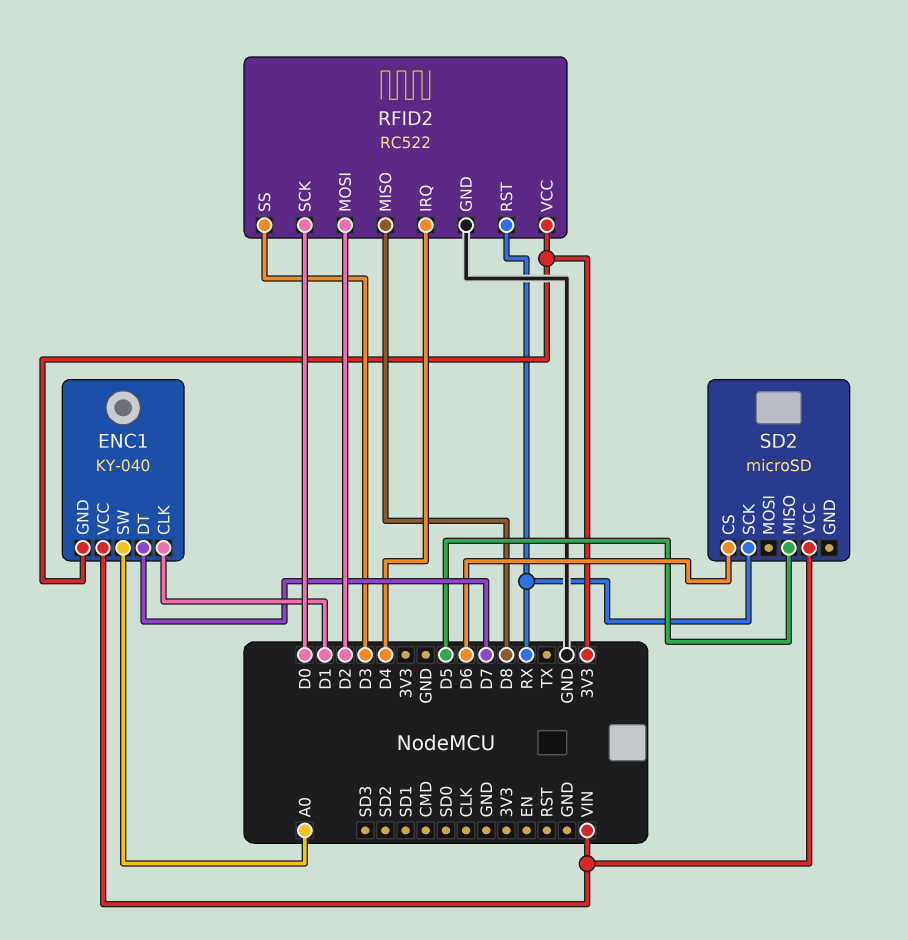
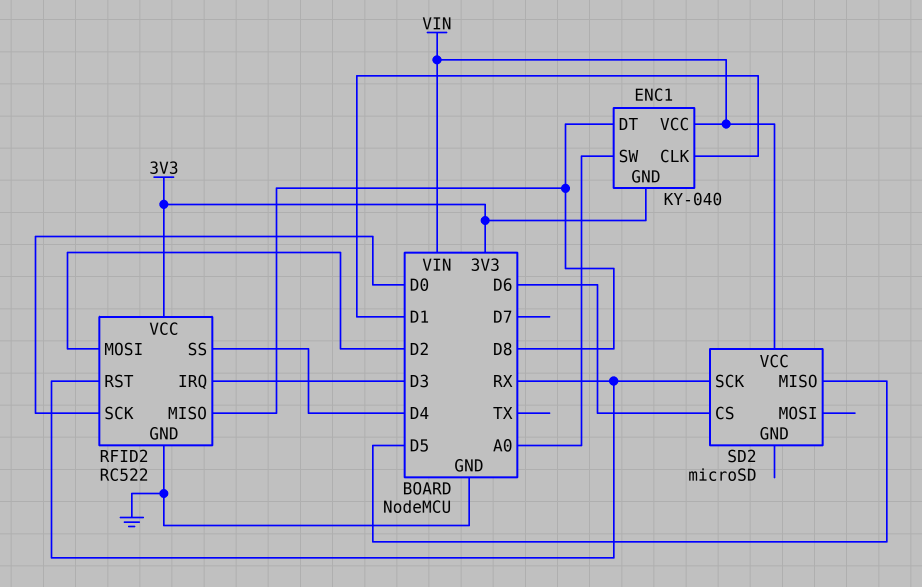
ENC1 pin DT: D7 -> D8
RFID2 pin IRQ: D4 -> D3
RFID2 pin SS: D3 -> D4

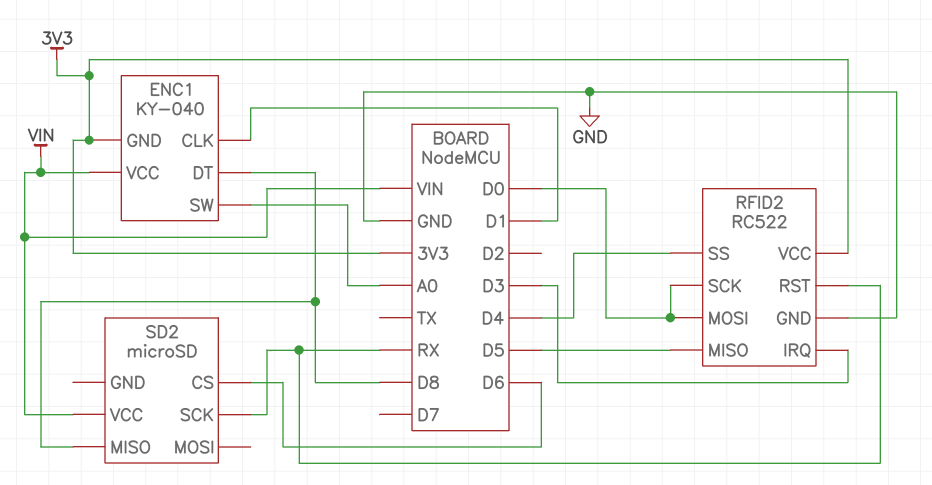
RFID2 pin MISO: D8 -> D5
RFID2 pin MOSI: D2 -> D0
SD2 pin MISO: D5 -> D8

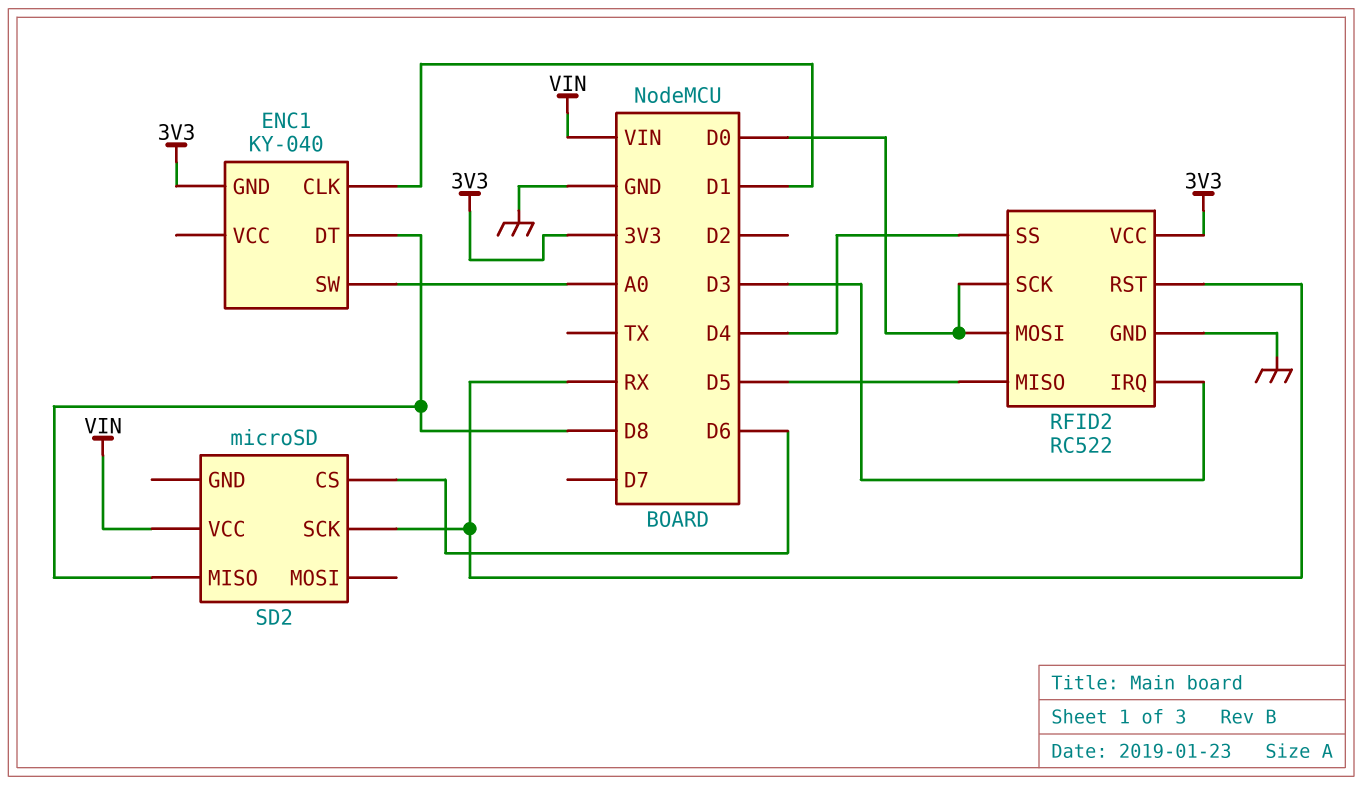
ENC1 pin VCC: VIN -> none

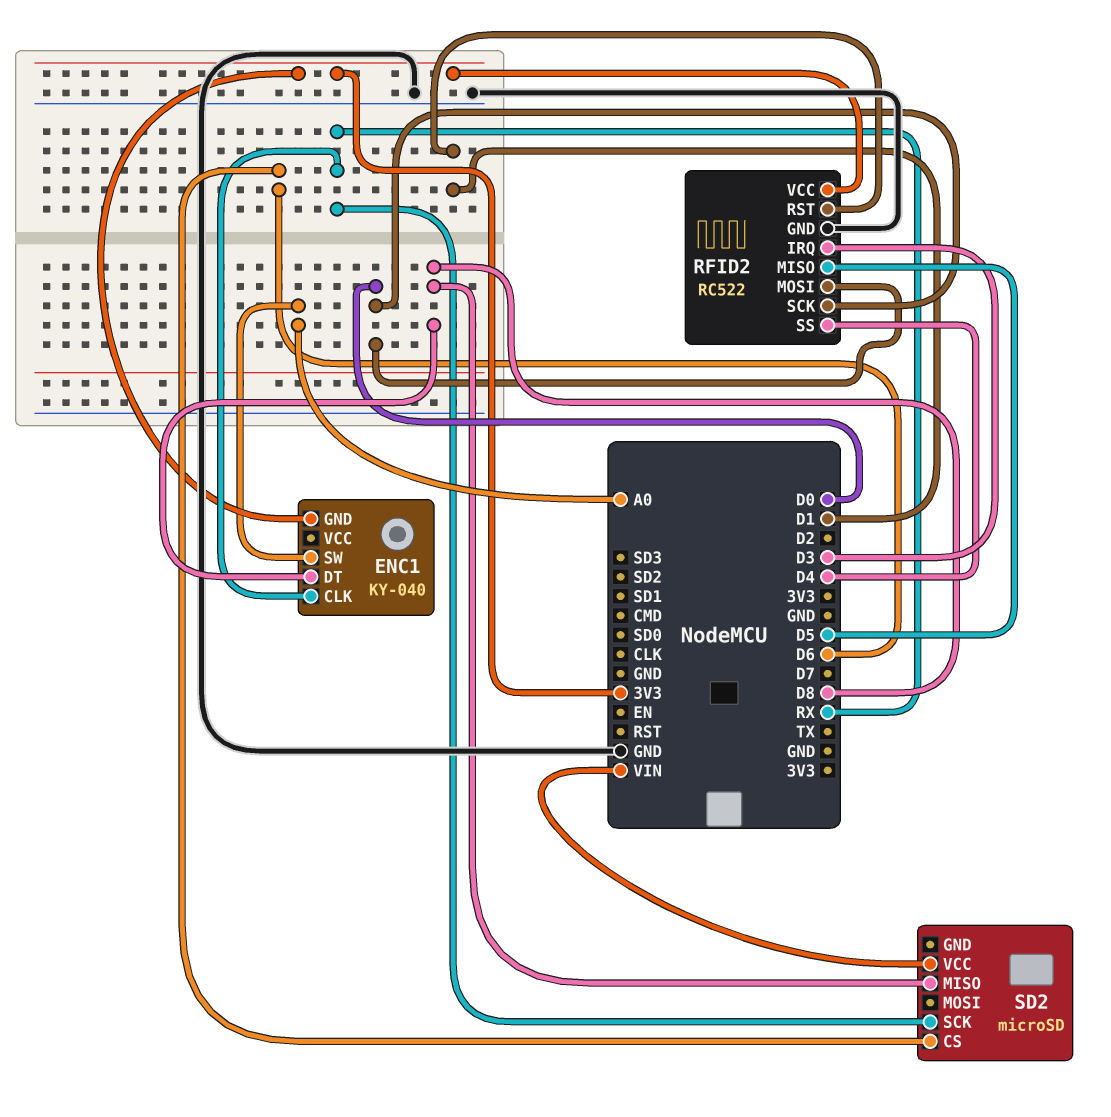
ENC1 pin CLK: D1 -> RX
RFID2 pin RST: RX -> D1

